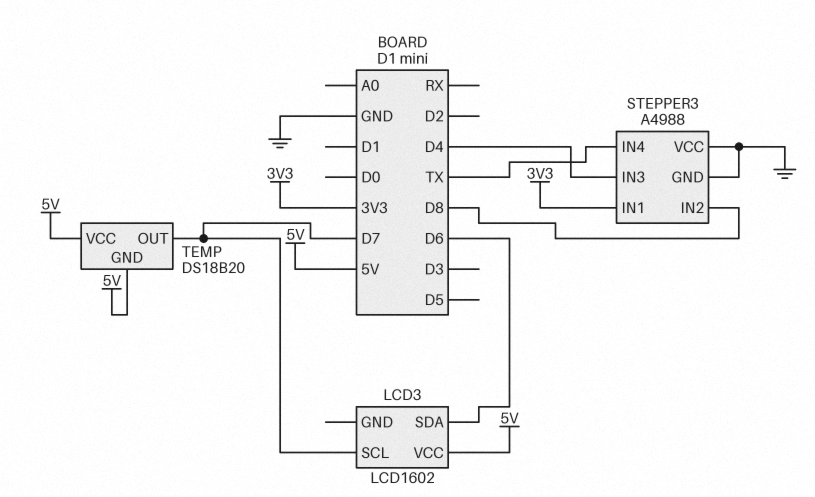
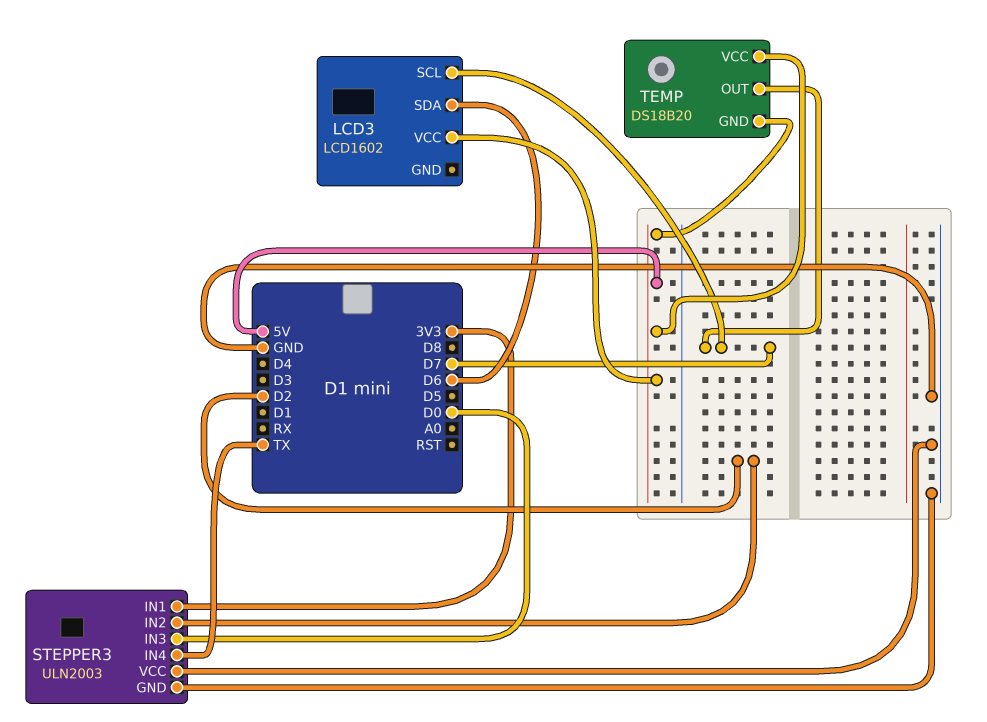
STEPPER3: A4988 -> ULN2003
STEPPER3 pin IN2: D8 -> D2
STEPPER3 pin IN3: D4 -> D0

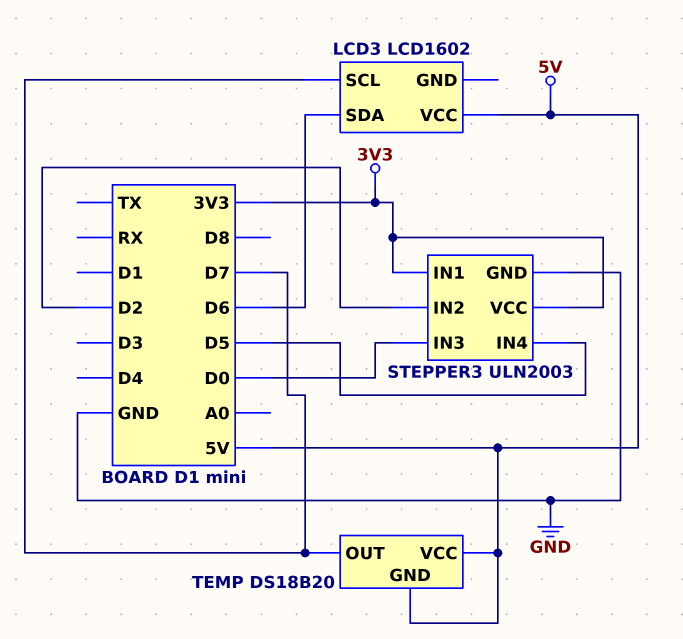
STEPPER3 pin IN4: TX -> D5
STEPPER3 pin VCC: GND -> 3V3

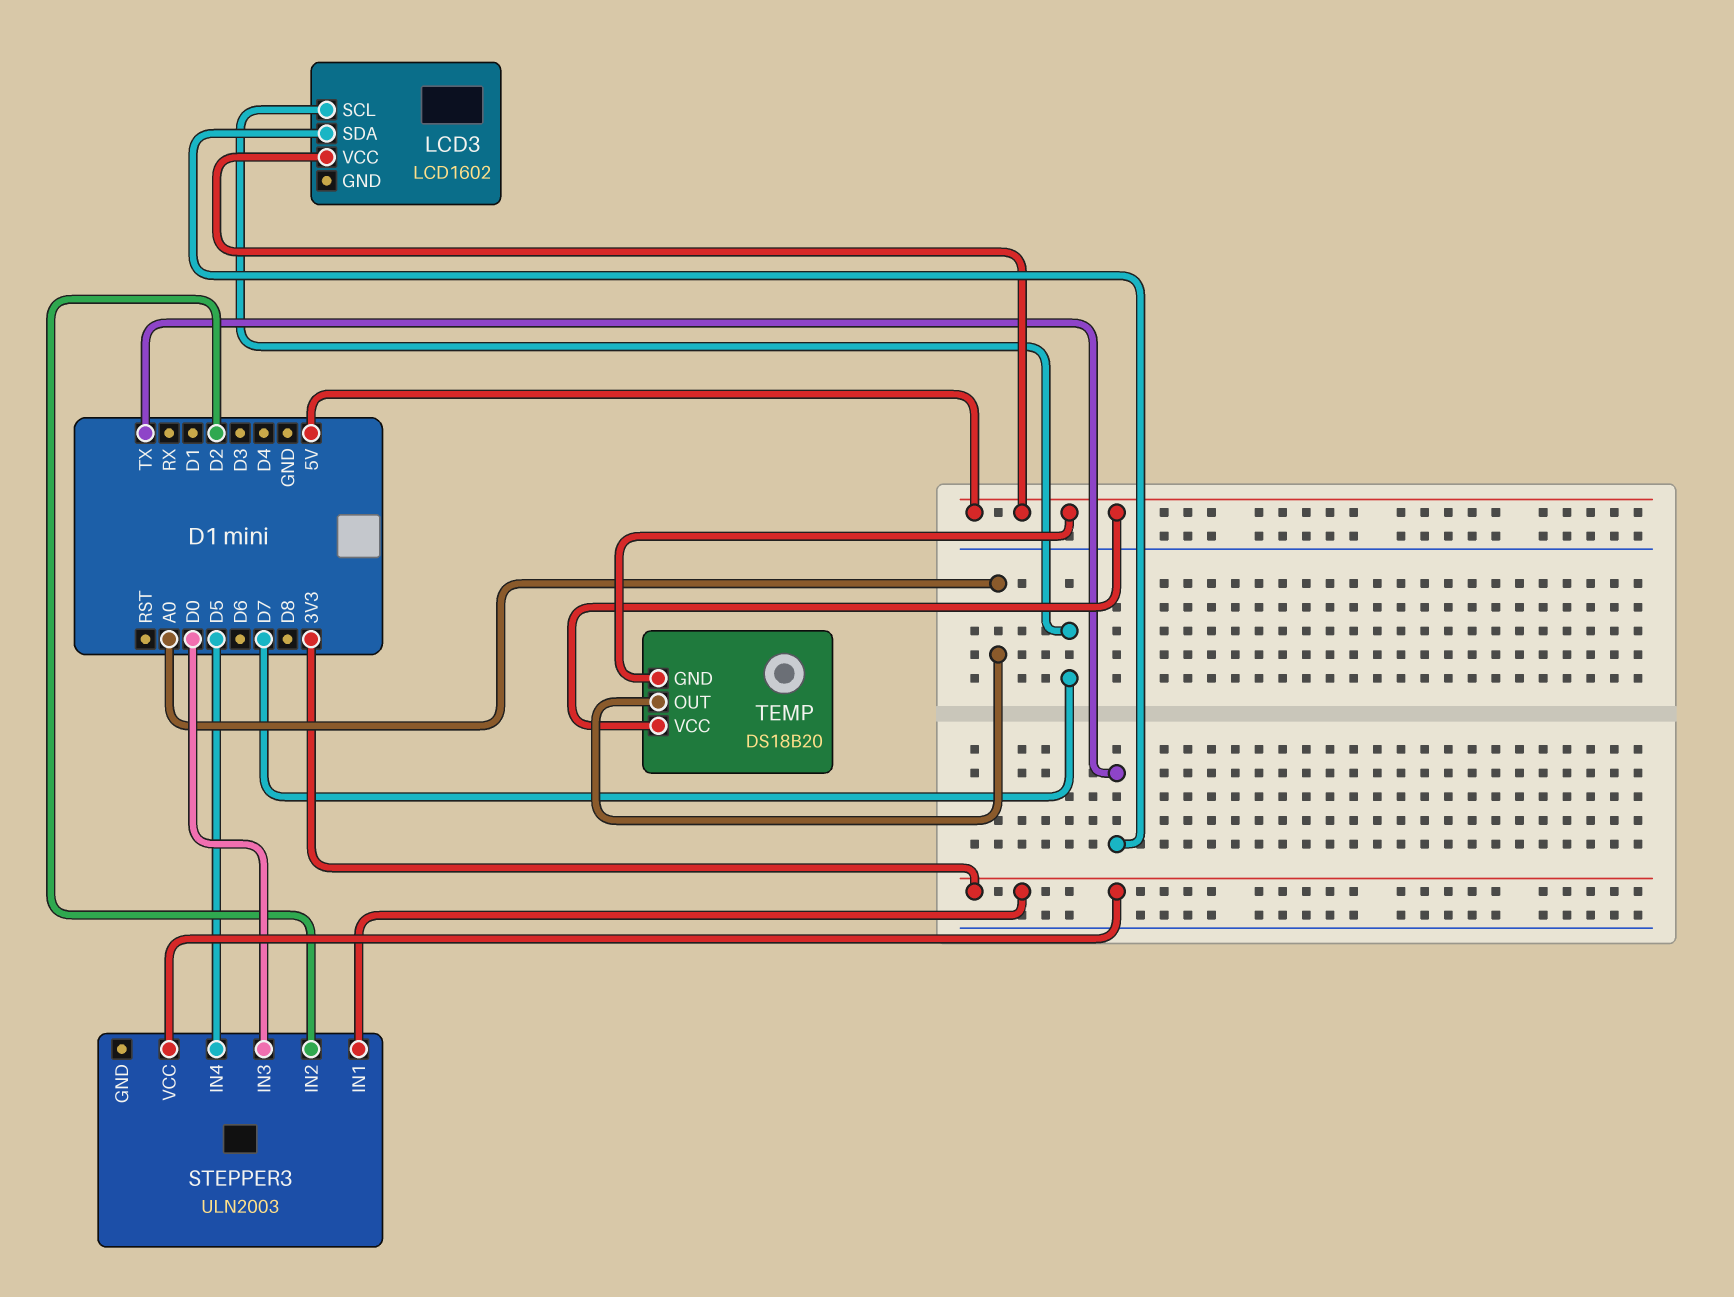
LCD3 pin SDA: D6 -> TX
STEPPER3 pin GND: GND -> none
TEMP pin OUT: D7 -> A0

